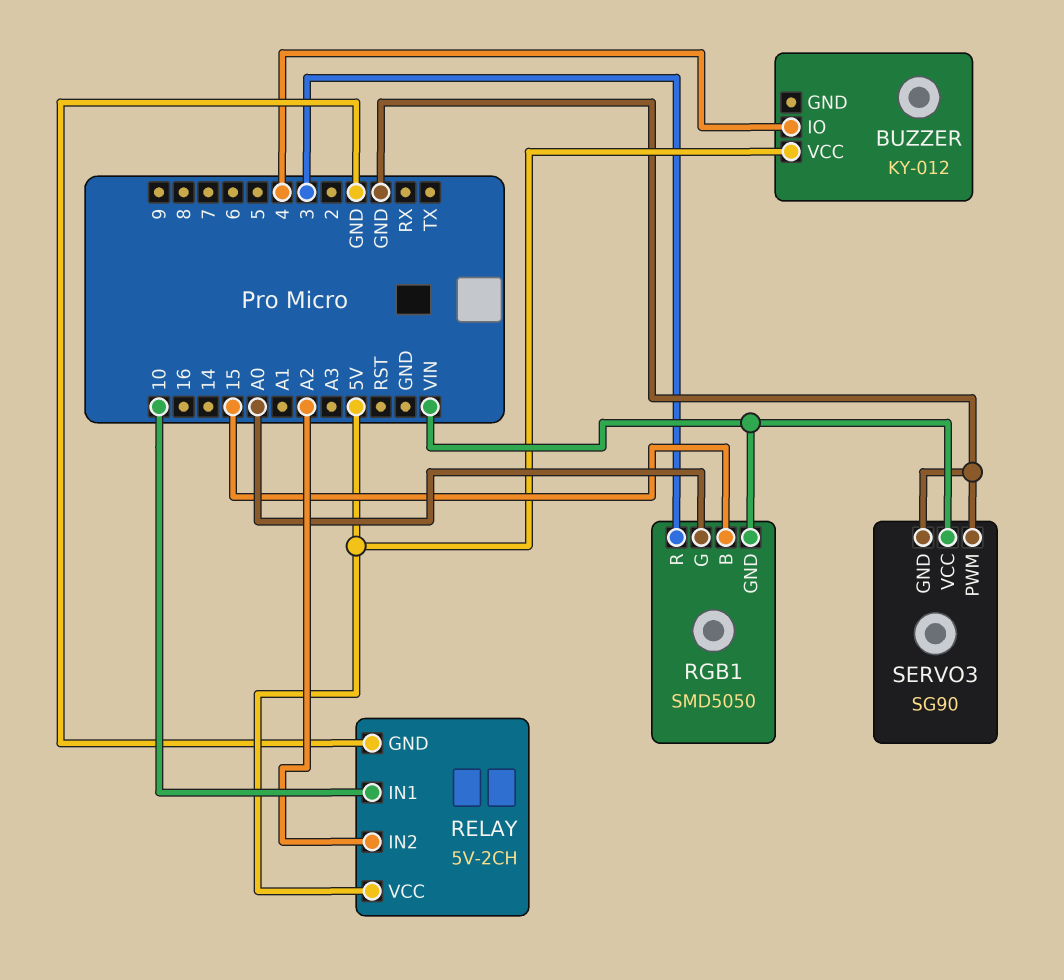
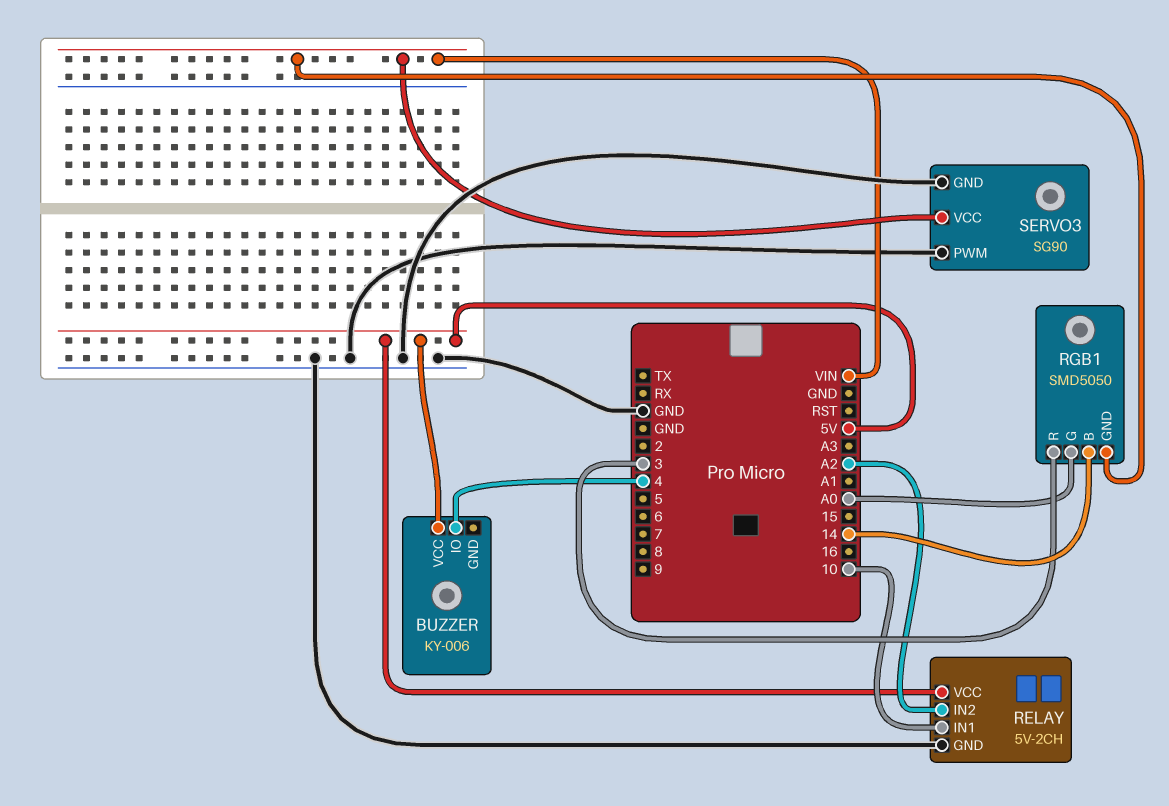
BUZZER: KY-012 -> KY-006
RGB1 pin B: 15 -> 14

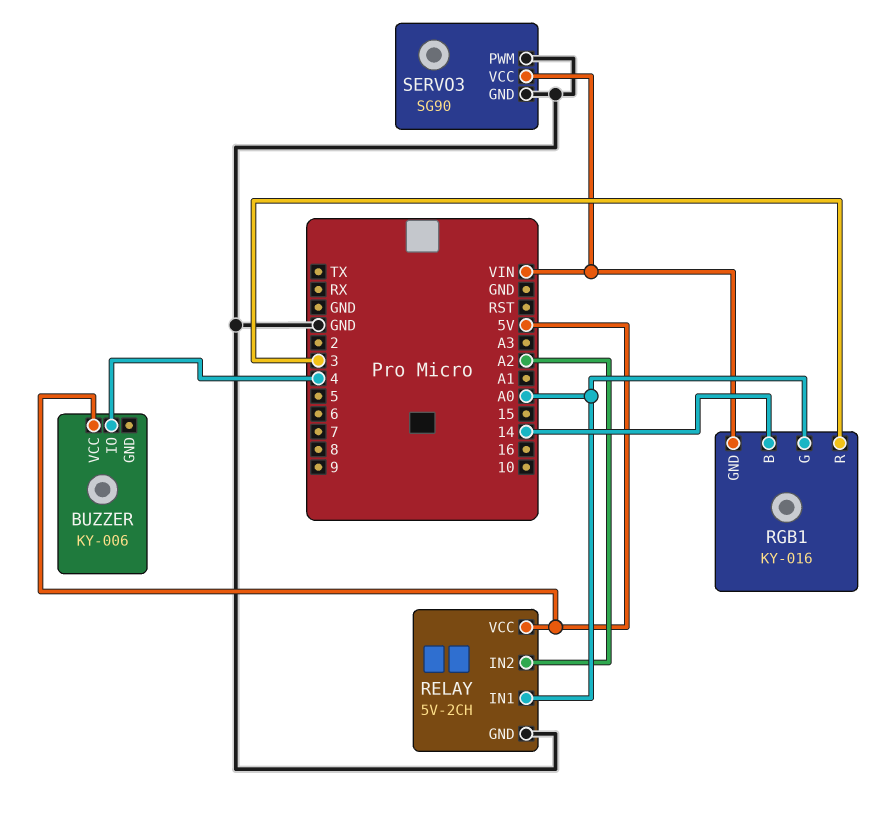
RELAY pin IN1: 10 -> A0
RGB1: SMD5050 -> KY-016

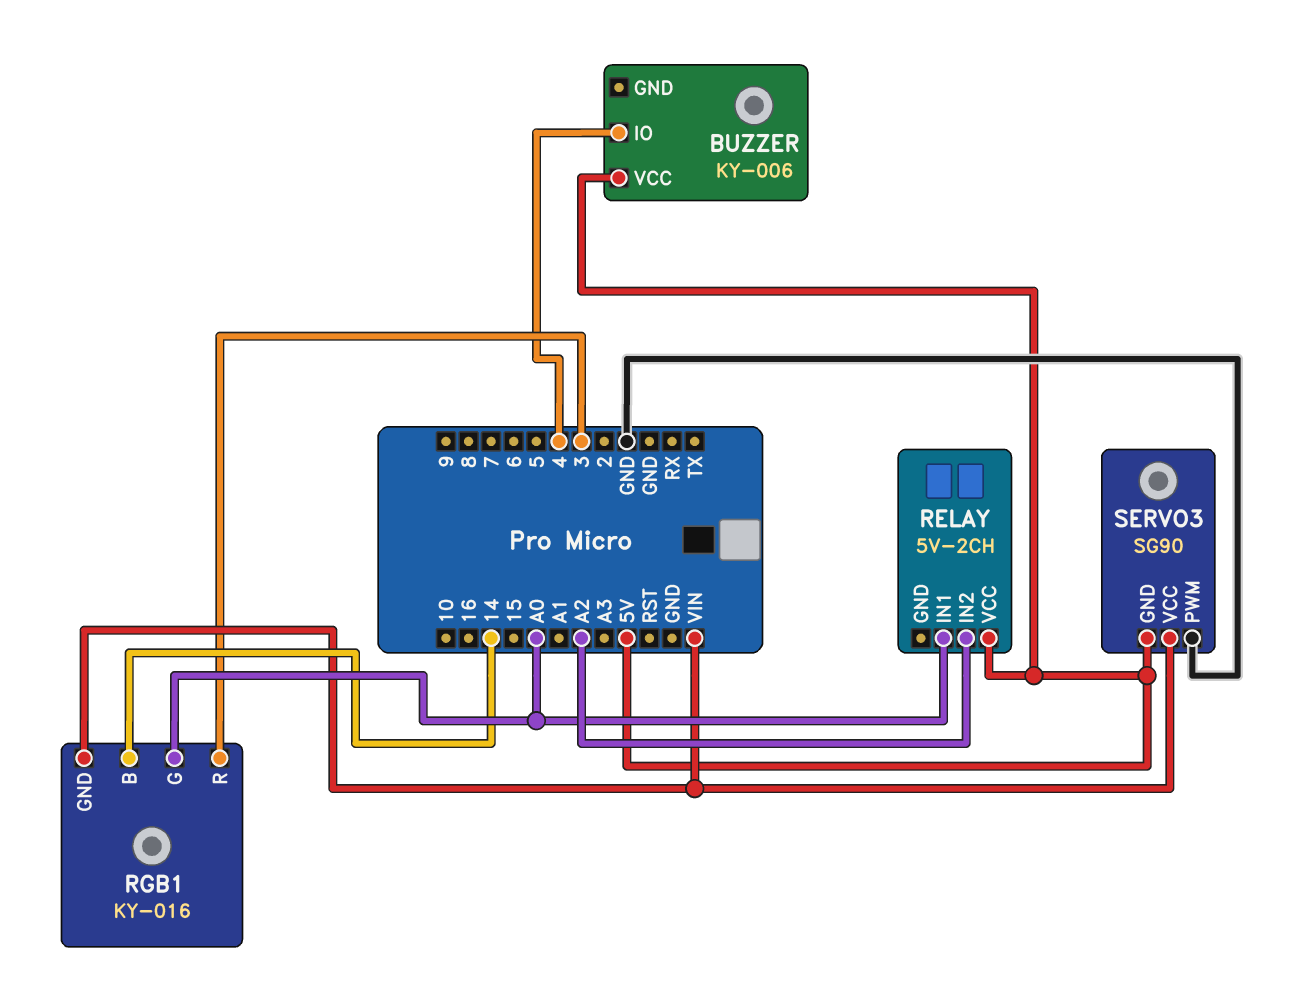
RELAY pin GND: GND -> none
SERVO3 pin GND: GND -> 5V

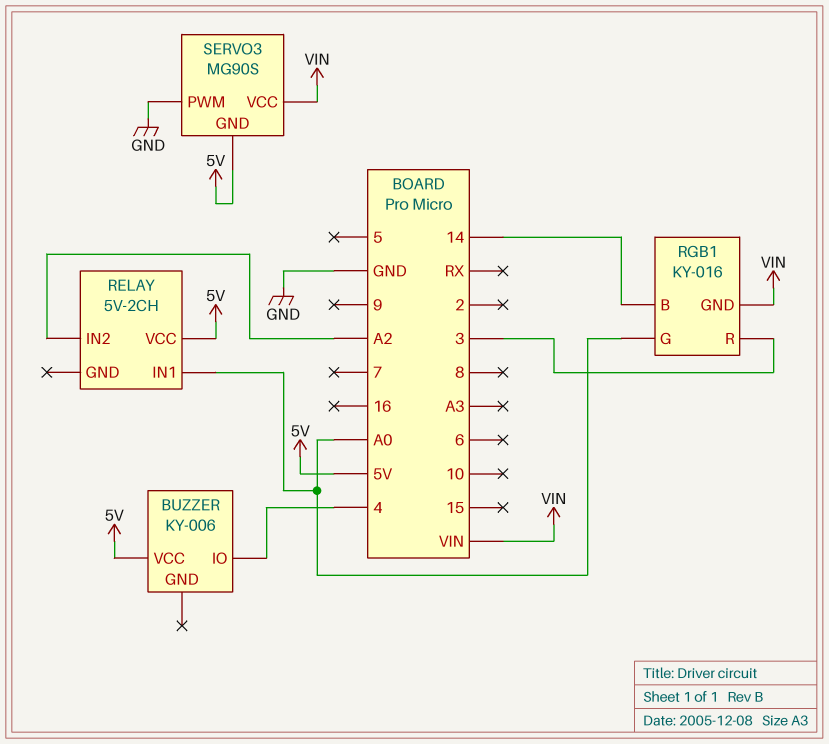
SERVO3: SG90 -> MG90S

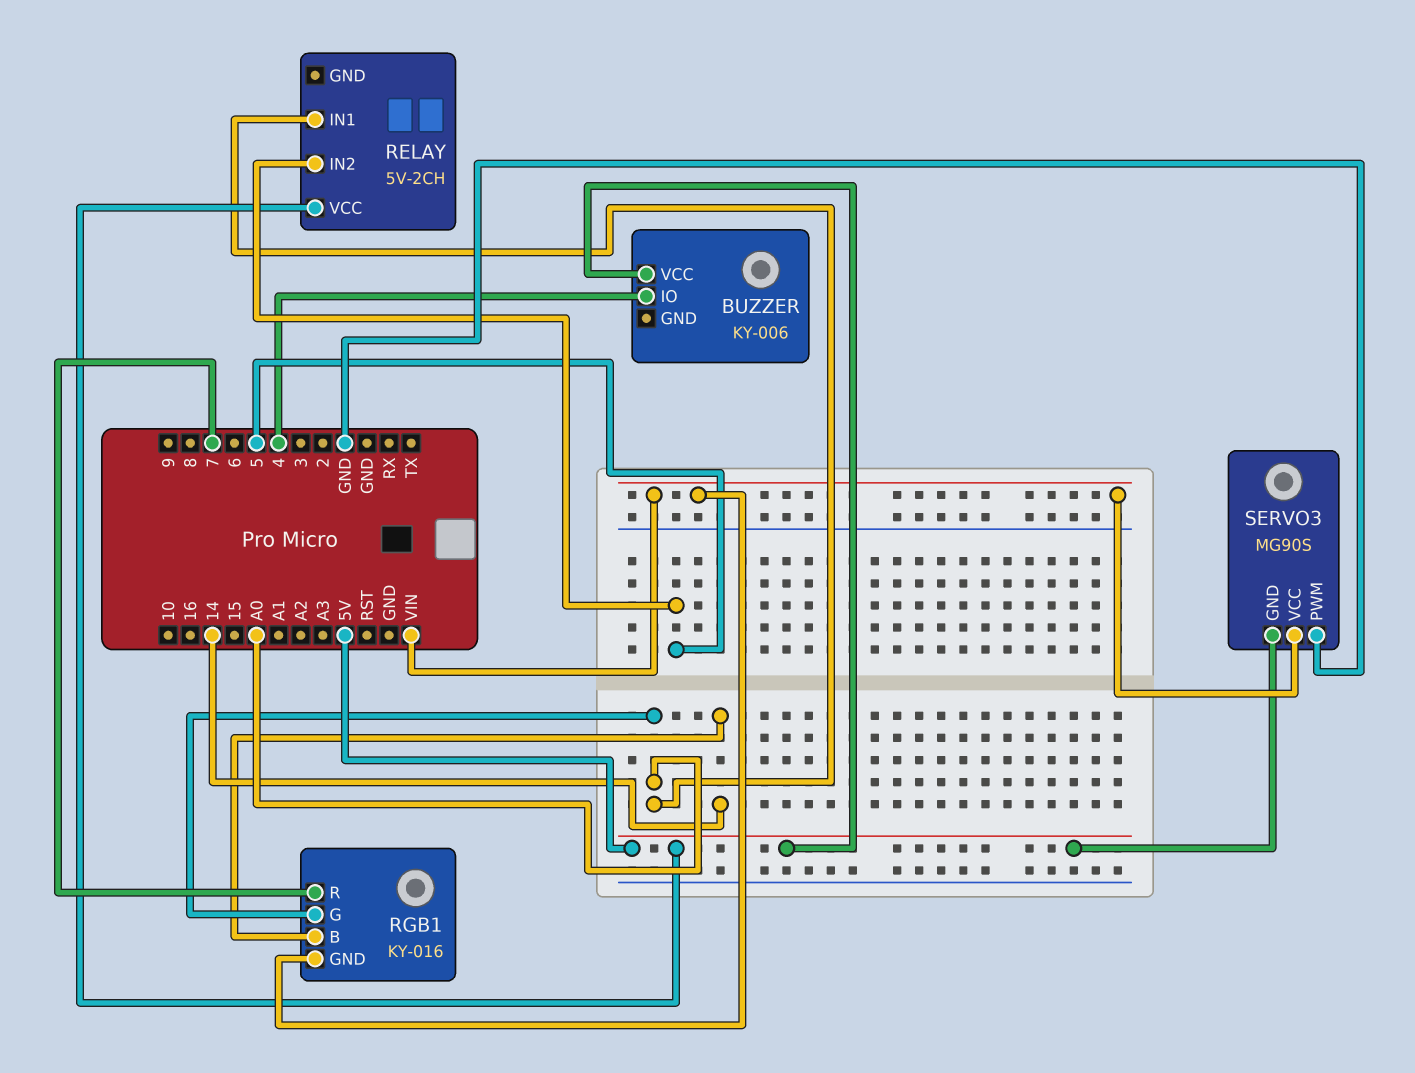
RELAY pin IN2: A2 -> 5
RGB1 pin R: 3 -> 7

